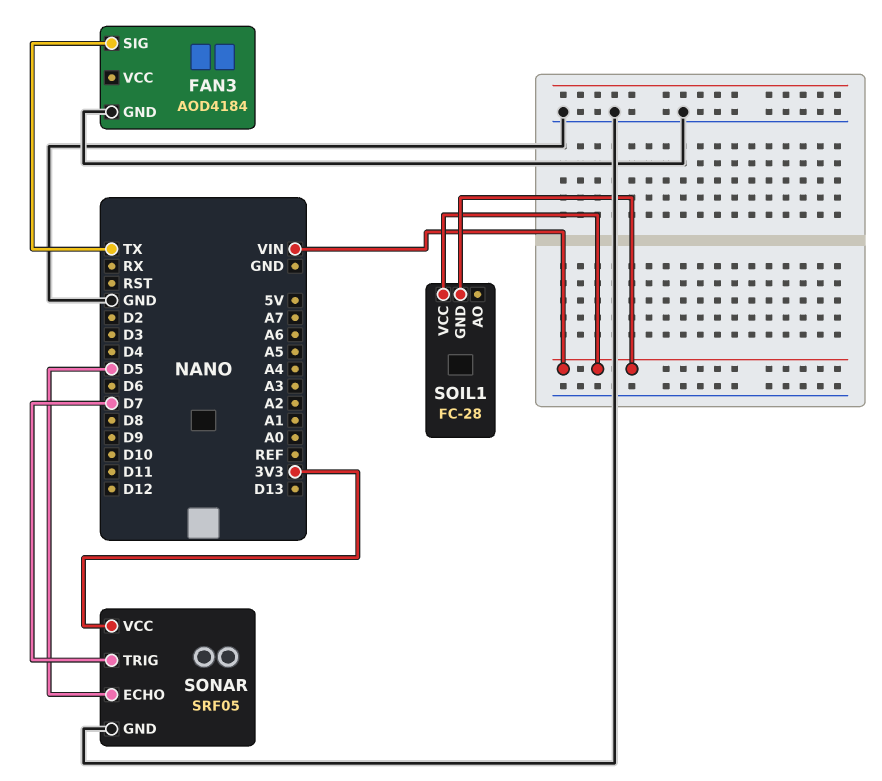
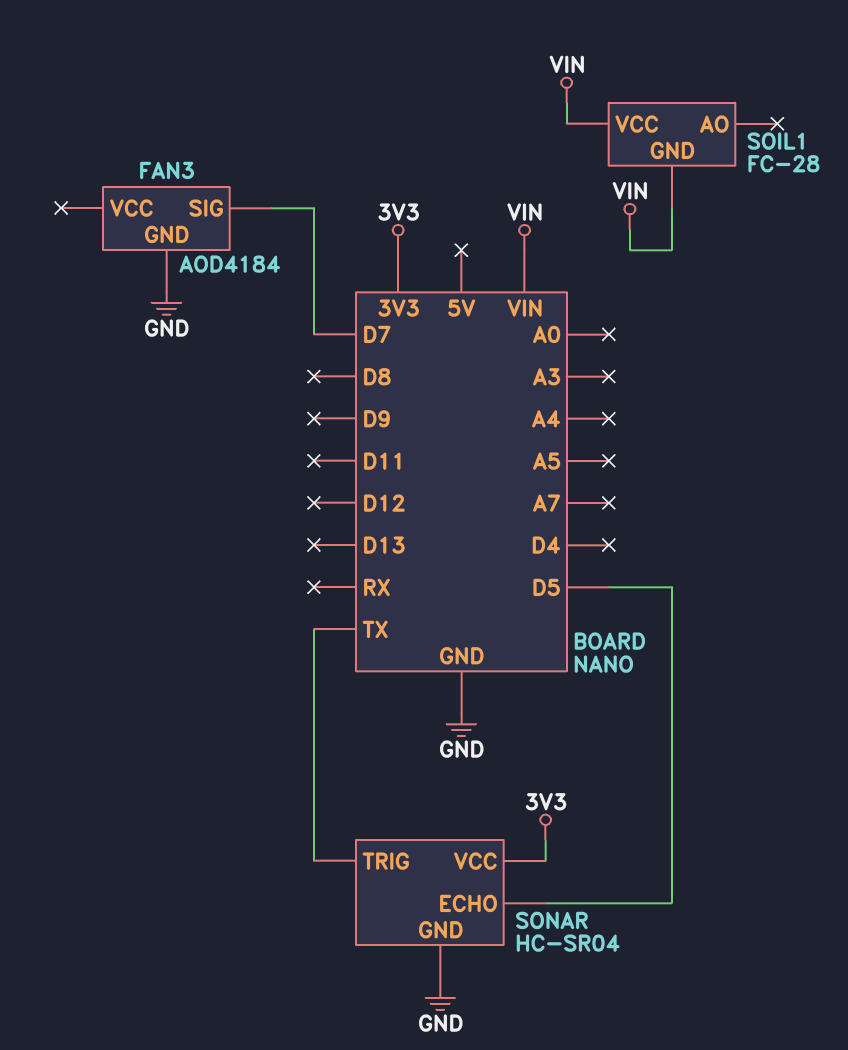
FAN3 pin SIG: TX -> D7
SONAR: SRF05 -> HC-SR04
SONAR pin TRIG: D7 -> TX

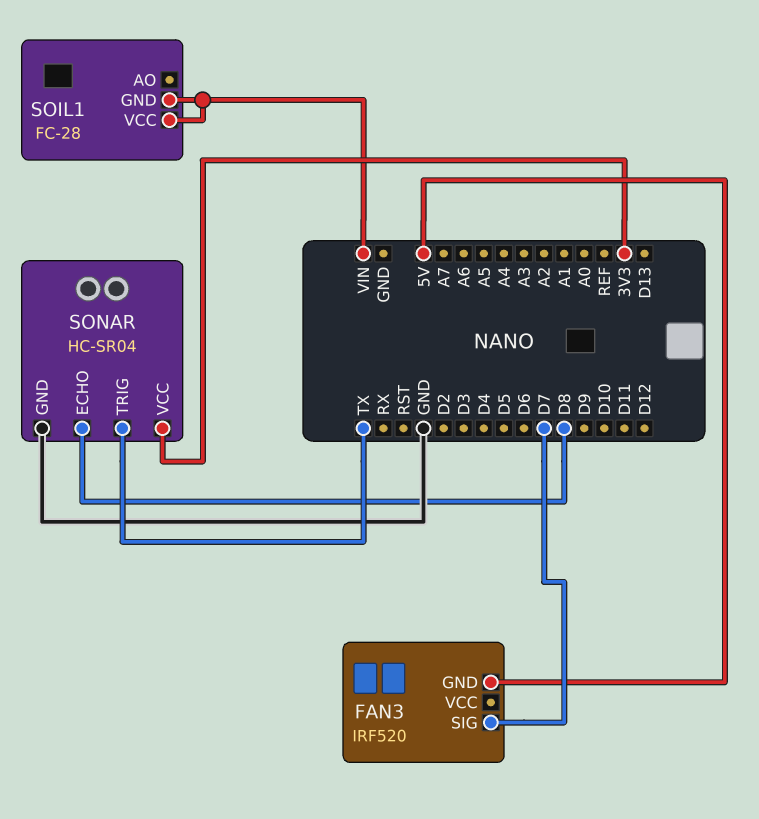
FAN3: AOD4184 -> IRF520
FAN3 pin GND: GND -> 5V
SONAR pin ECHO: D5 -> D8

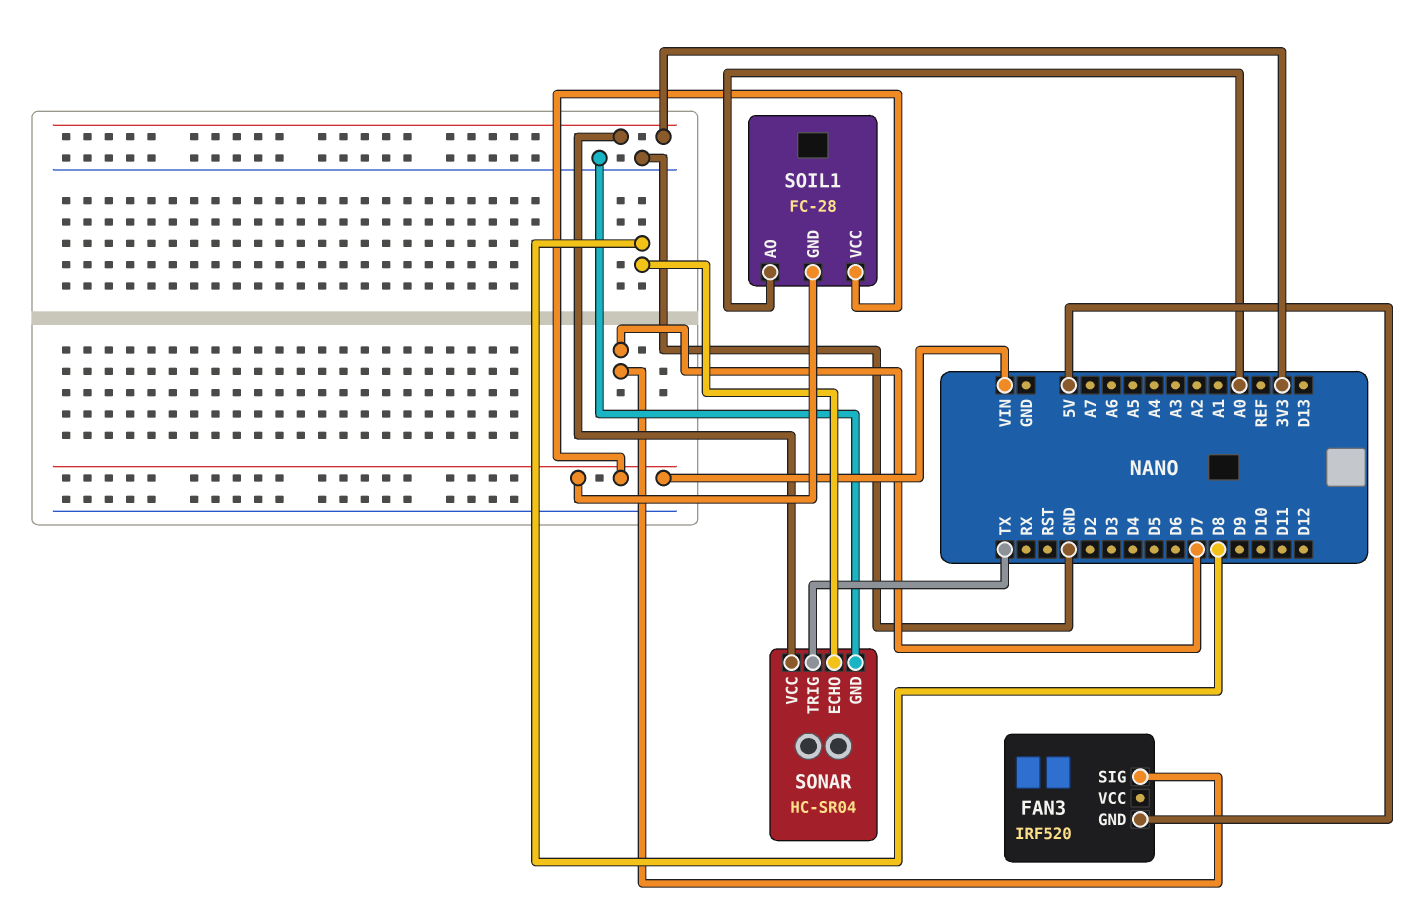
SOIL1 pin AO: none -> A0

